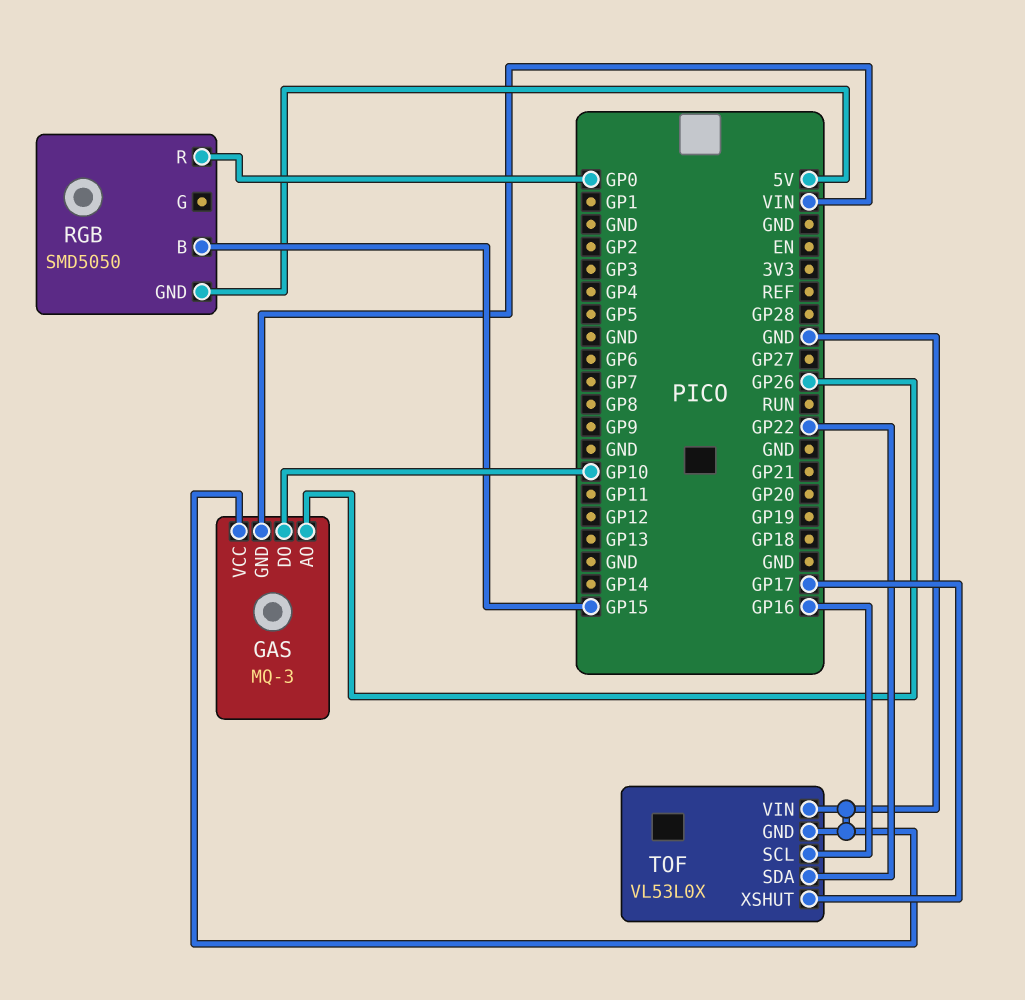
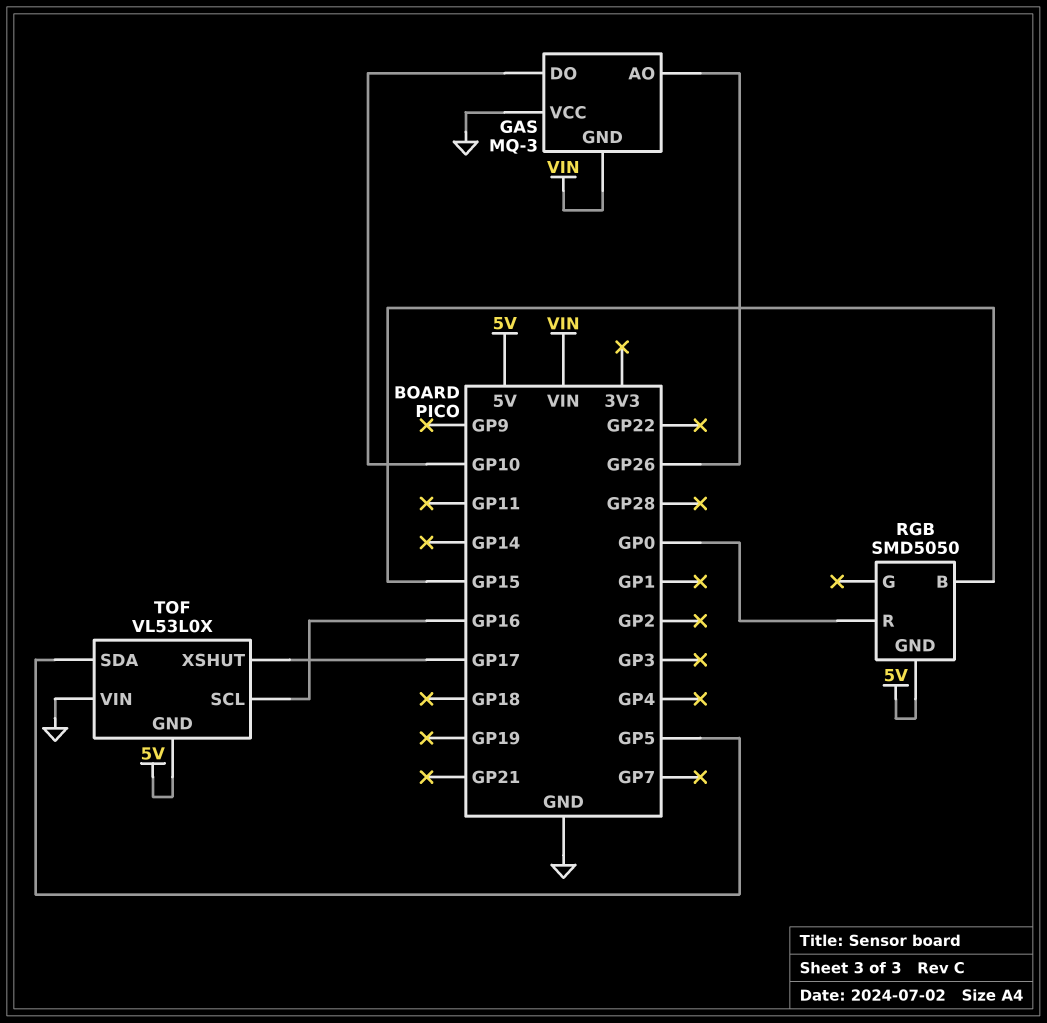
TOF pin GND: GND -> 5V
TOF pin SDA: GP22 -> GP5

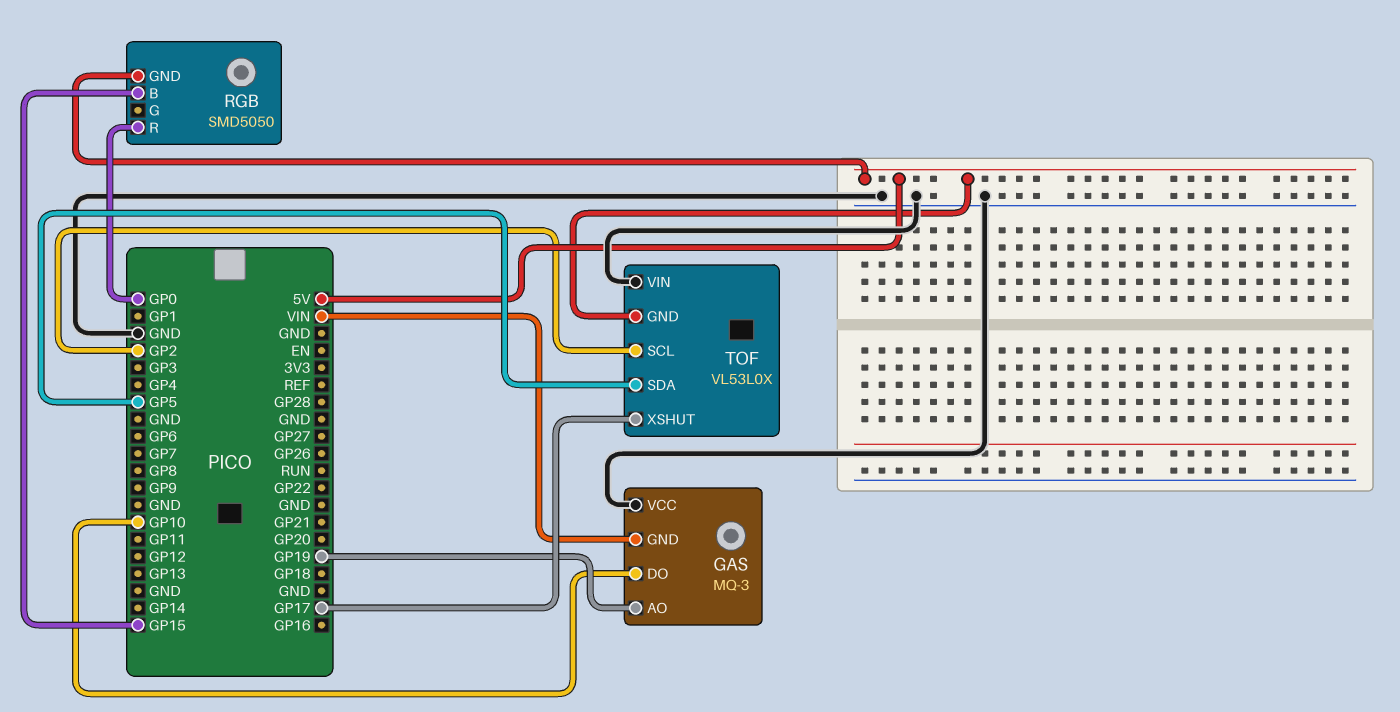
GAS pin AO: GP26 -> GP19
TOF pin SCL: GP16 -> GP2

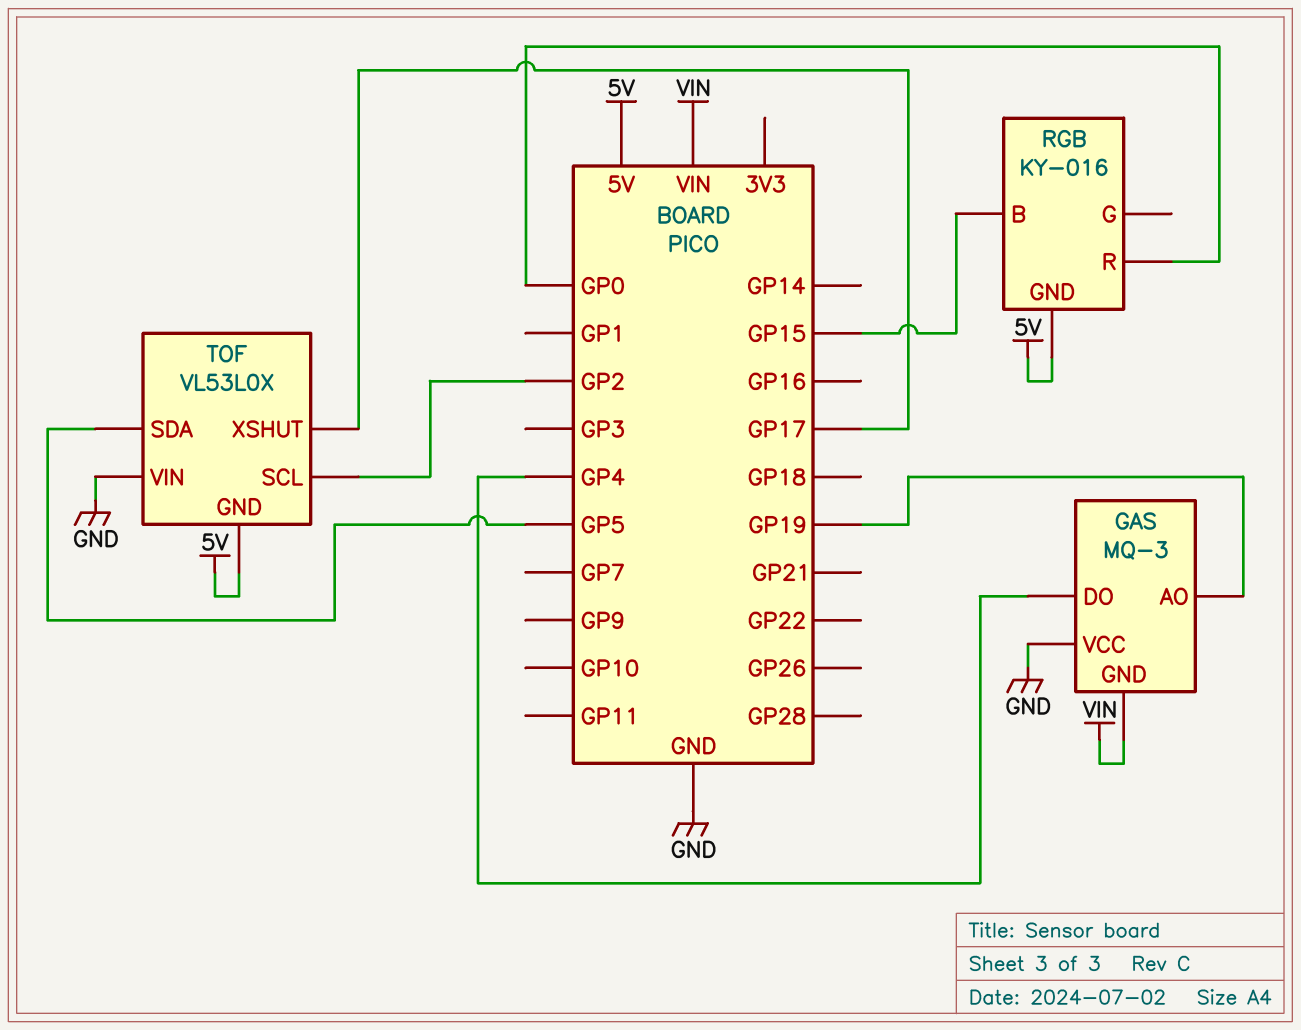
GAS pin DO: GP10 -> GP4
RGB: SMD5050 -> KY-016

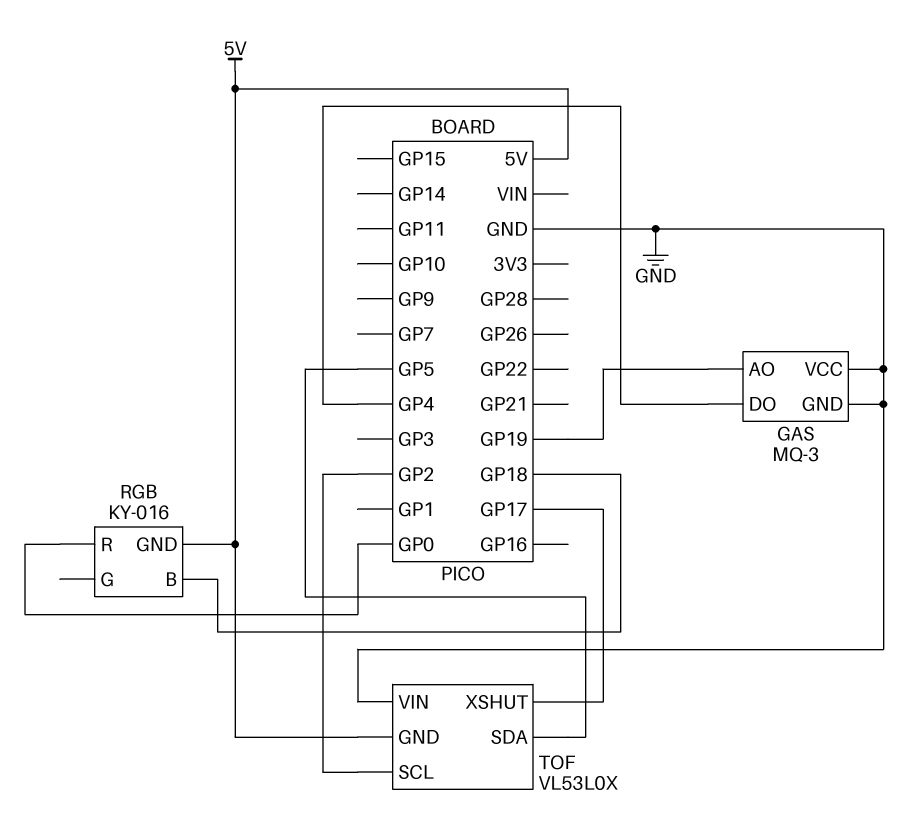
GAS pin GND: VIN -> GND
RGB pin B: GP15 -> GP18

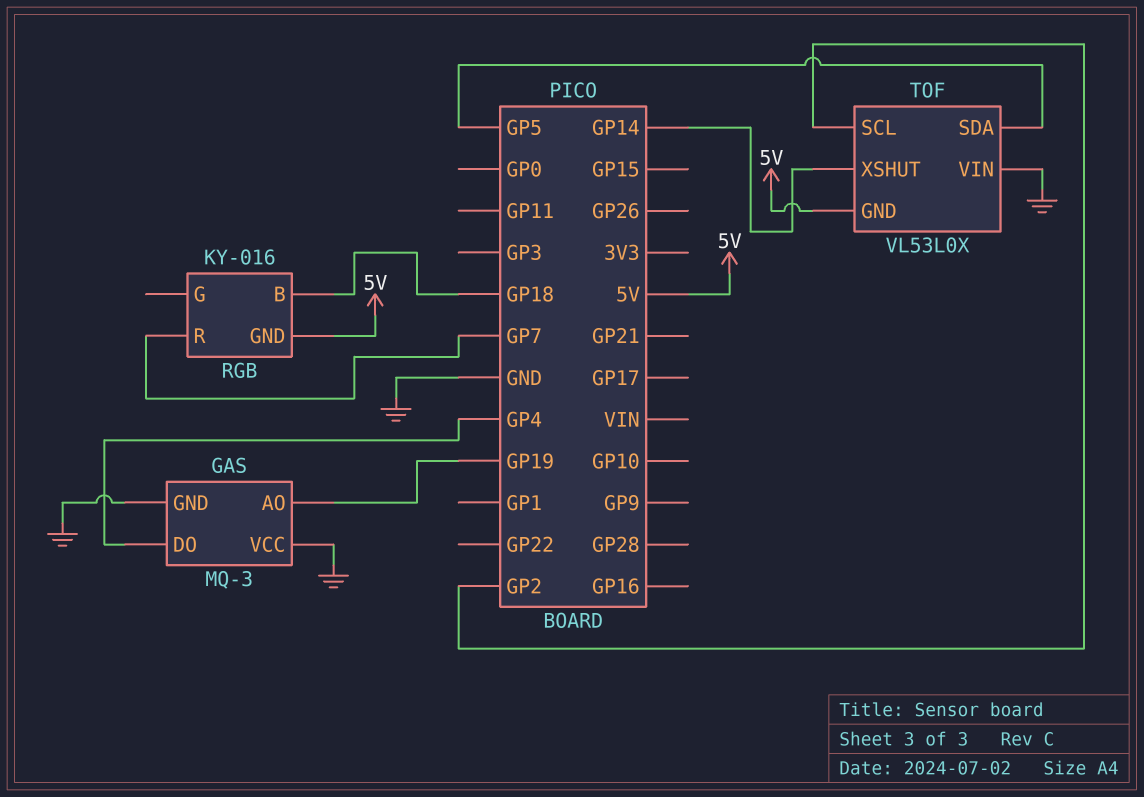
RGB pin R: GP0 -> GP7
TOF pin XSHUT: GP17 -> GP14

